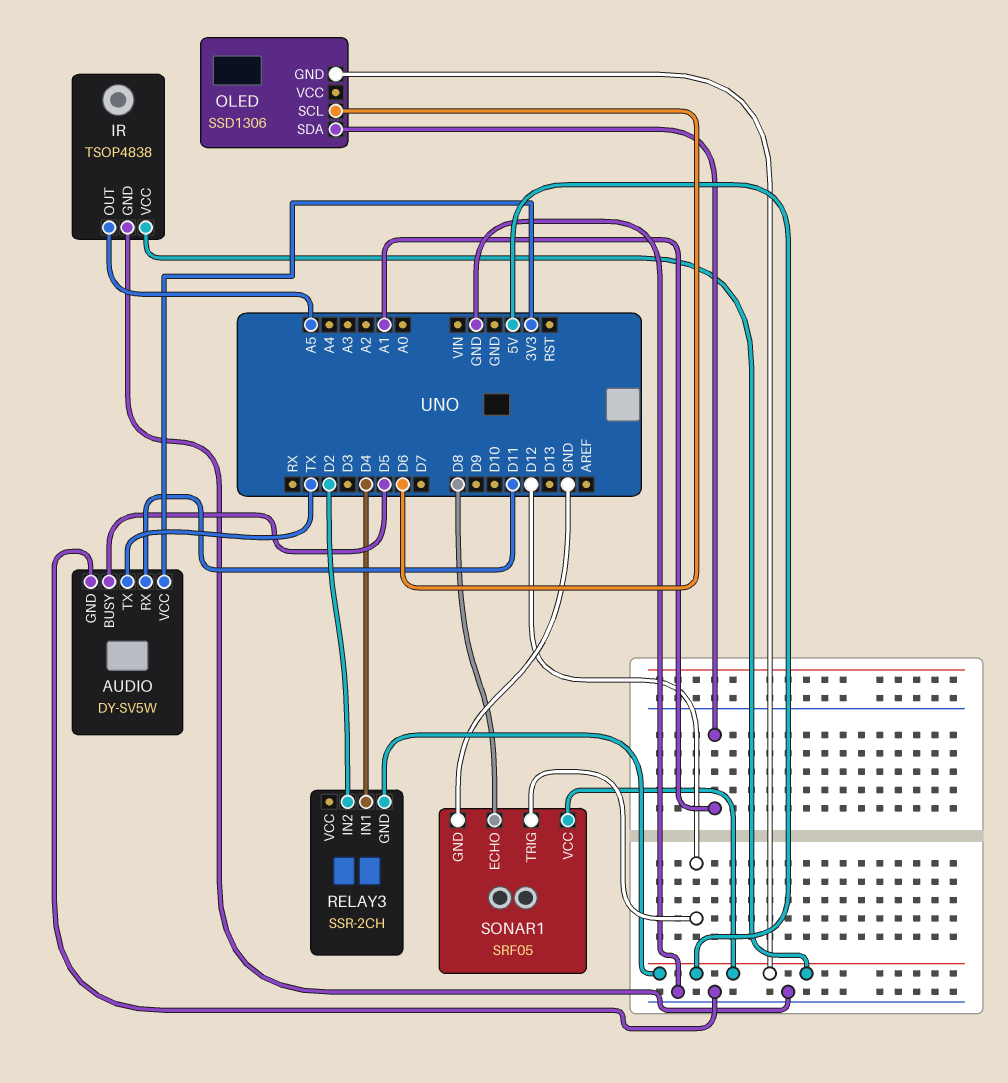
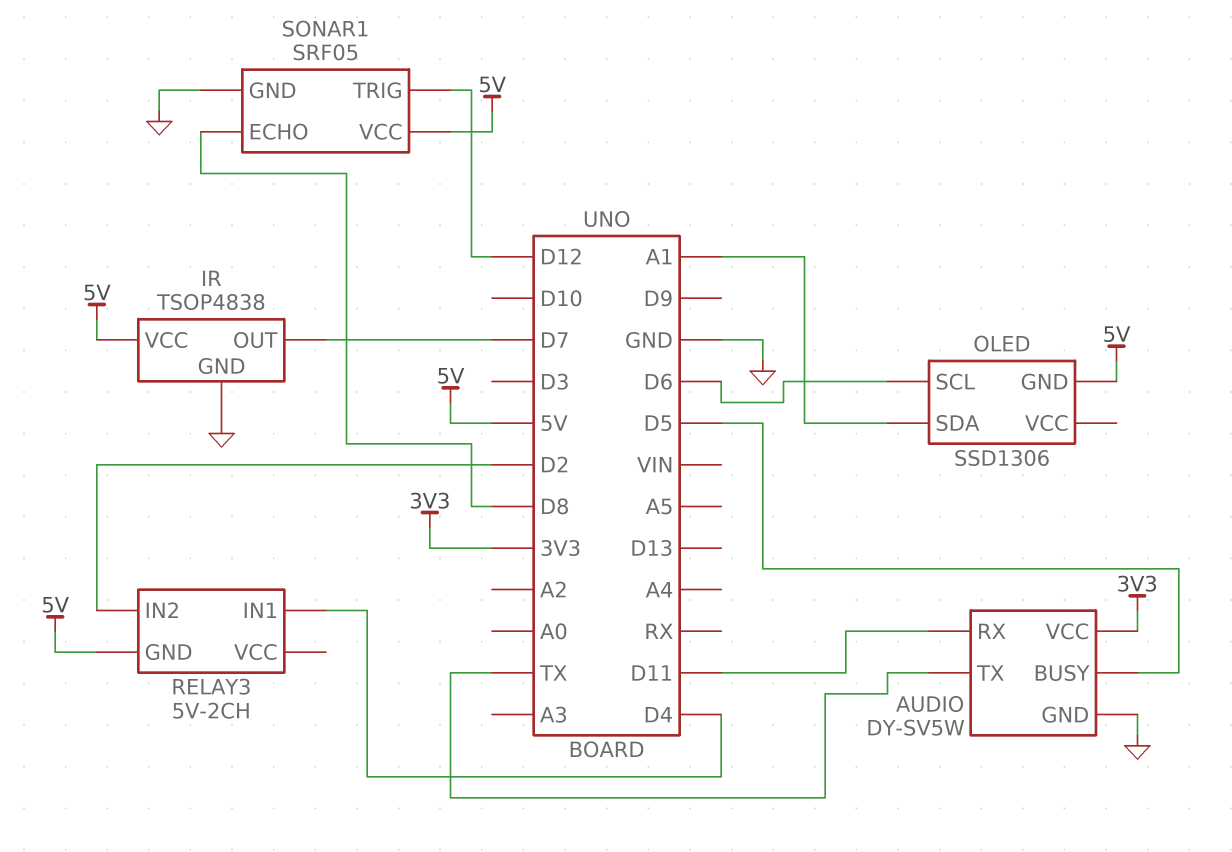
IR pin OUT: A5 -> D7
RELAY3: SSR-2CH -> 5V-2CH

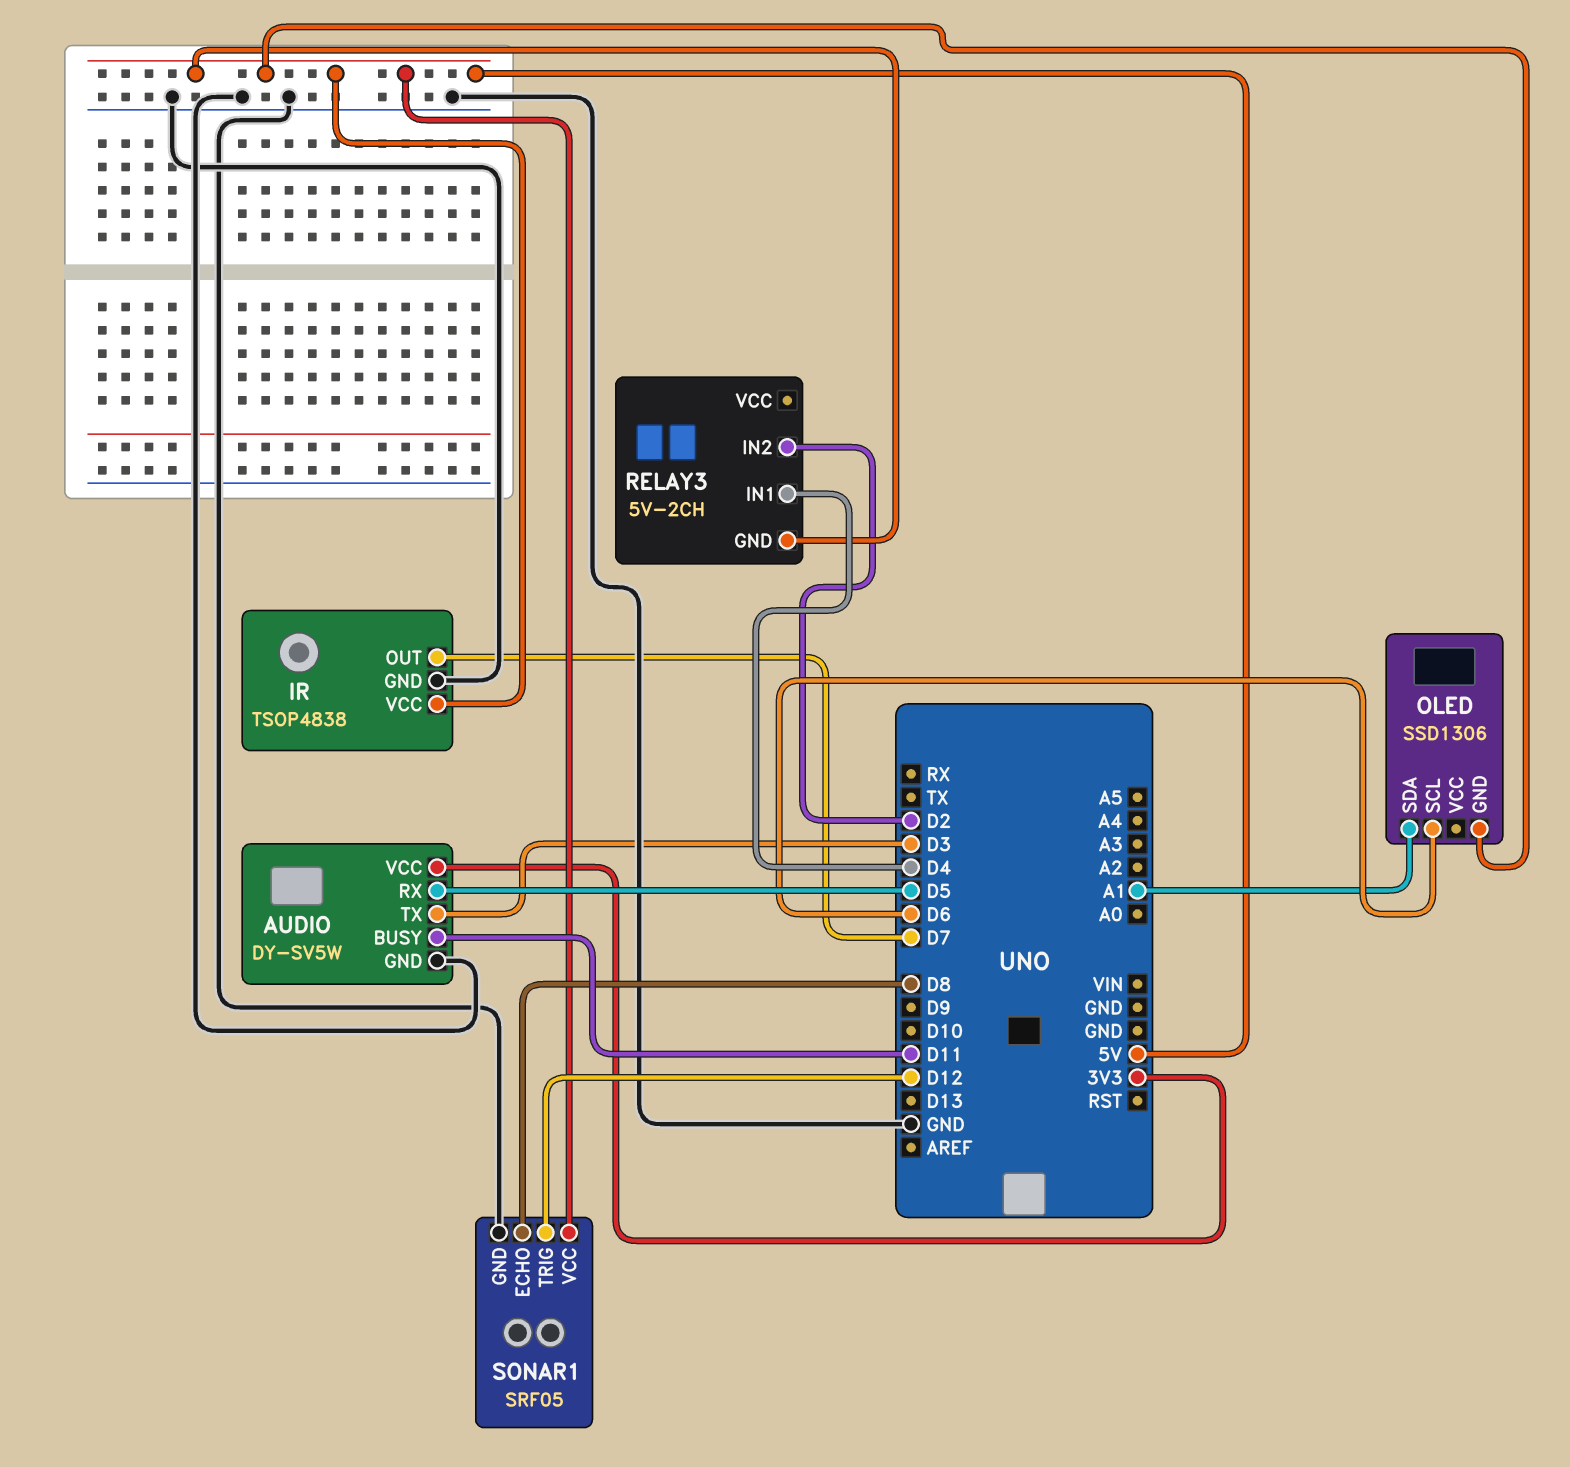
AUDIO pin BUSY: D5 -> D11
AUDIO pin RX: D11 -> D5
AUDIO pin TX: TX -> D3

